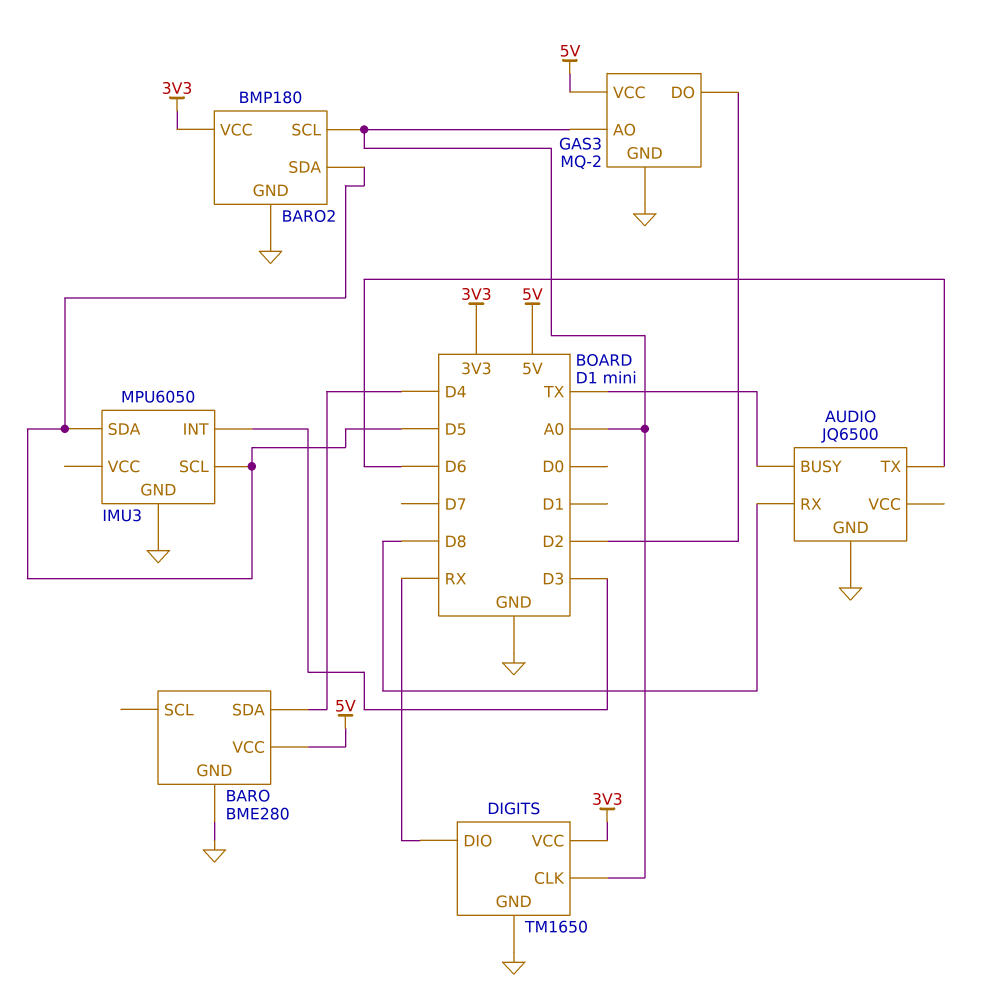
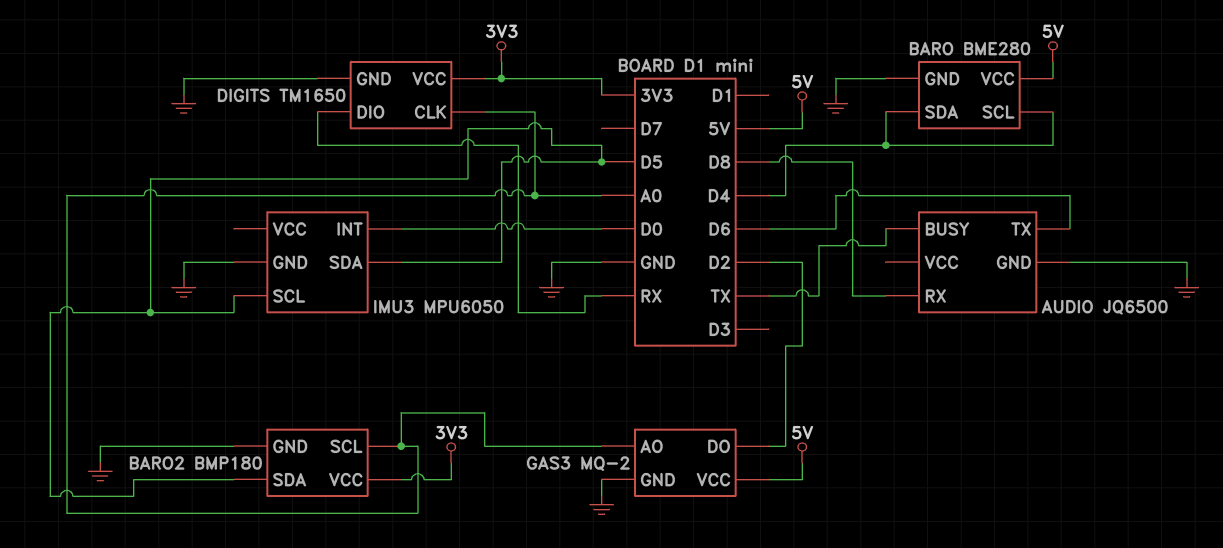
BARO pin SCL: none -> D4
IMU3 pin INT: D3 -> D0

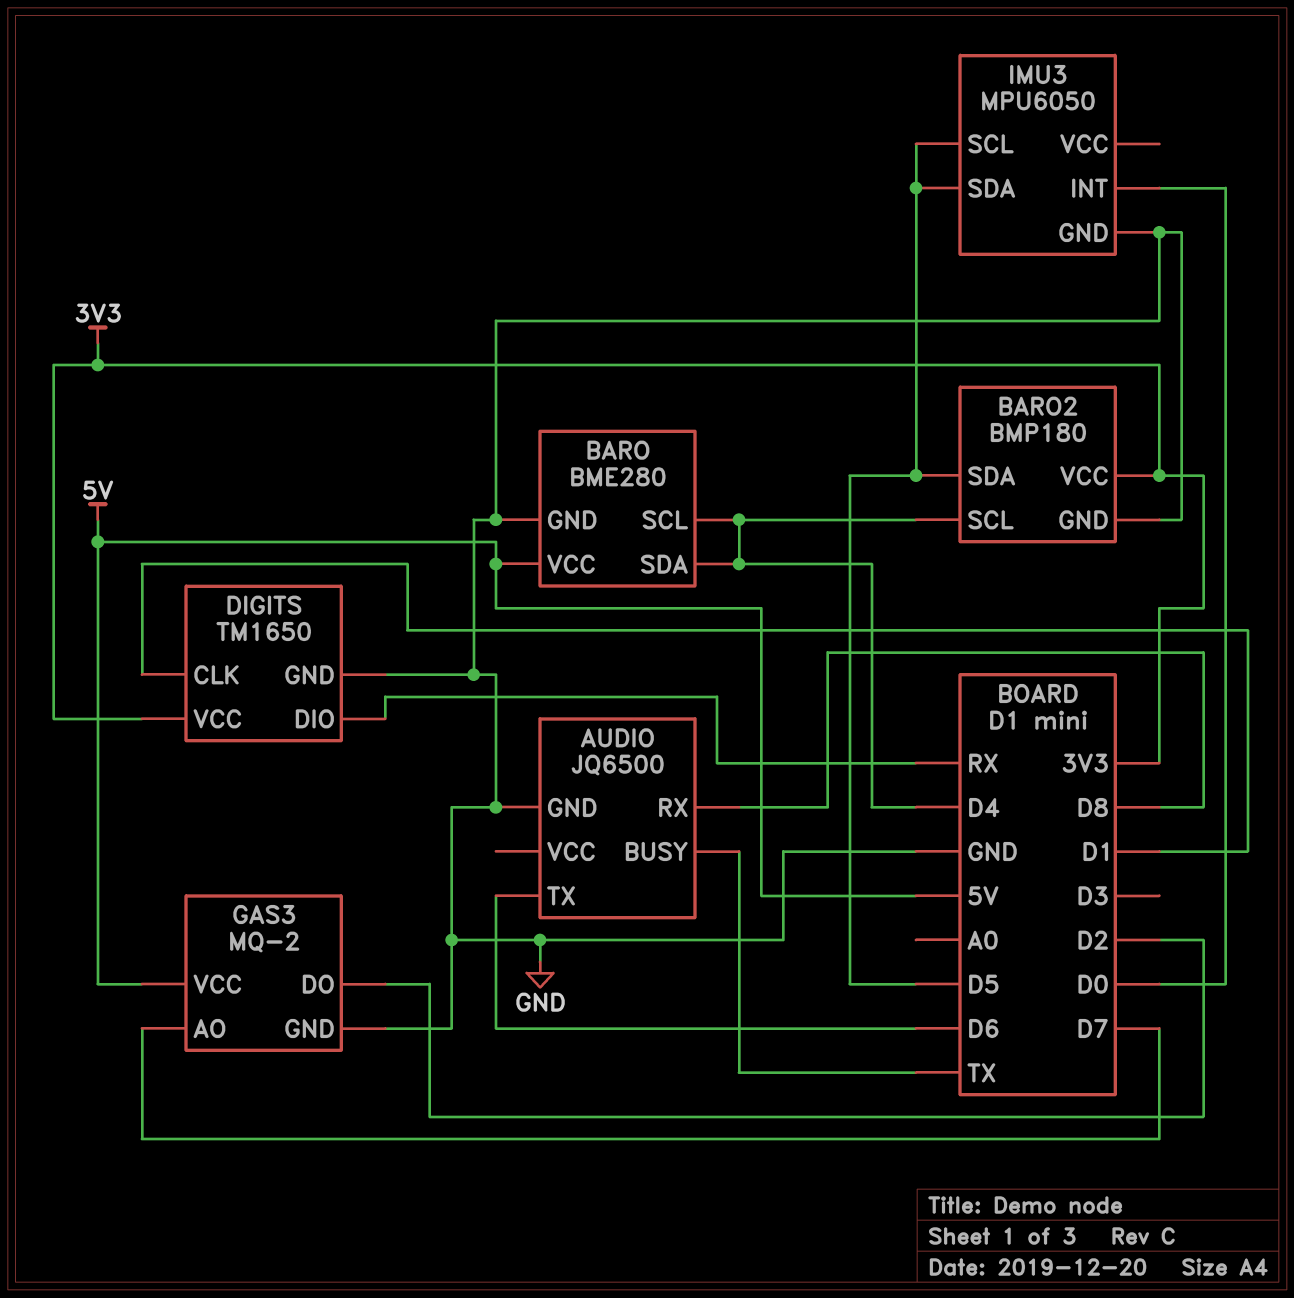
BARO2 pin SCL: A0 -> D4
DIGITS pin CLK: A0 -> D1
GAS3 pin AO: A0 -> D7

